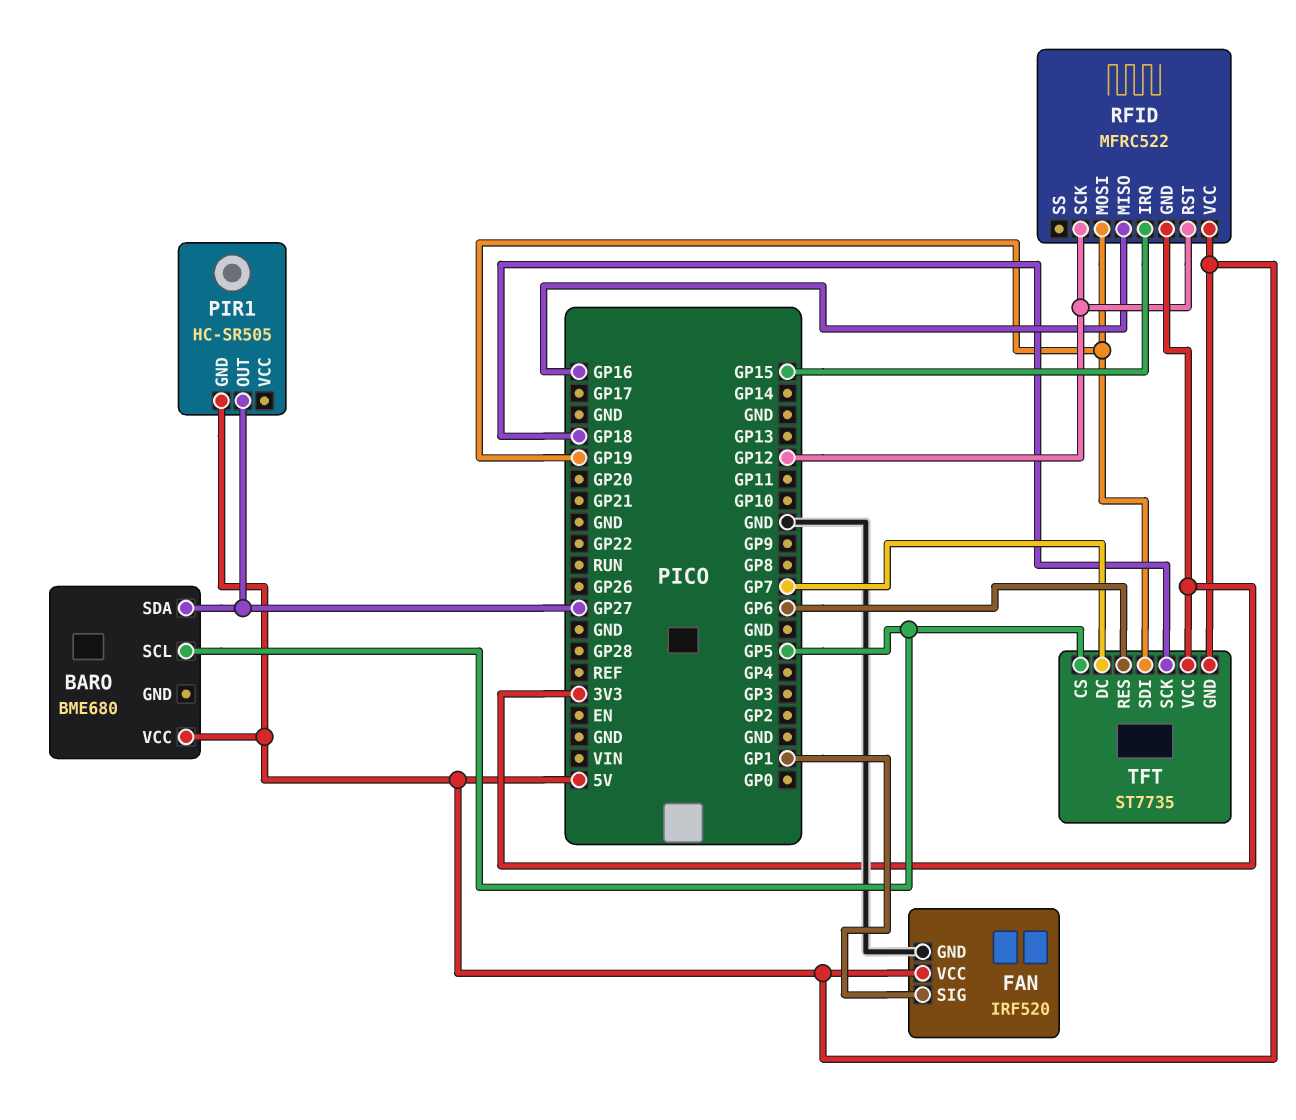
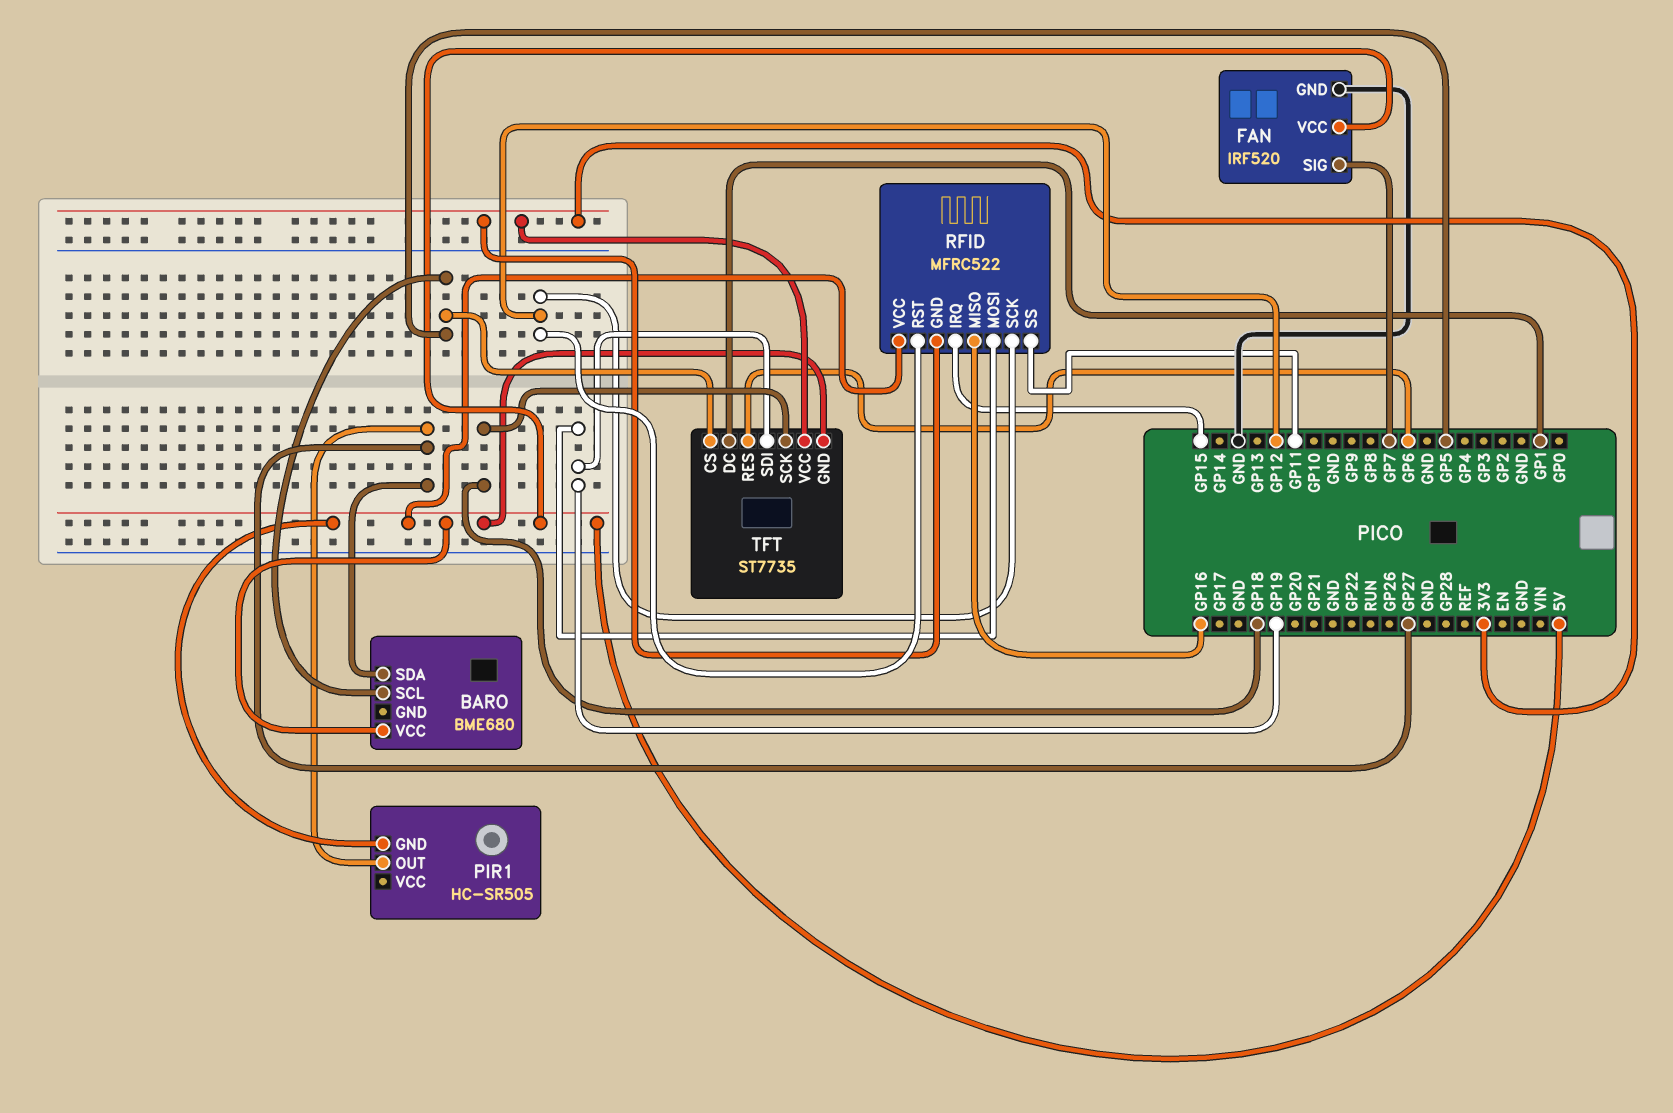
FAN pin SIG: GP1 -> GP7
RFID pin SS: none -> GP11
TFT pin DC: GP7 -> GP1

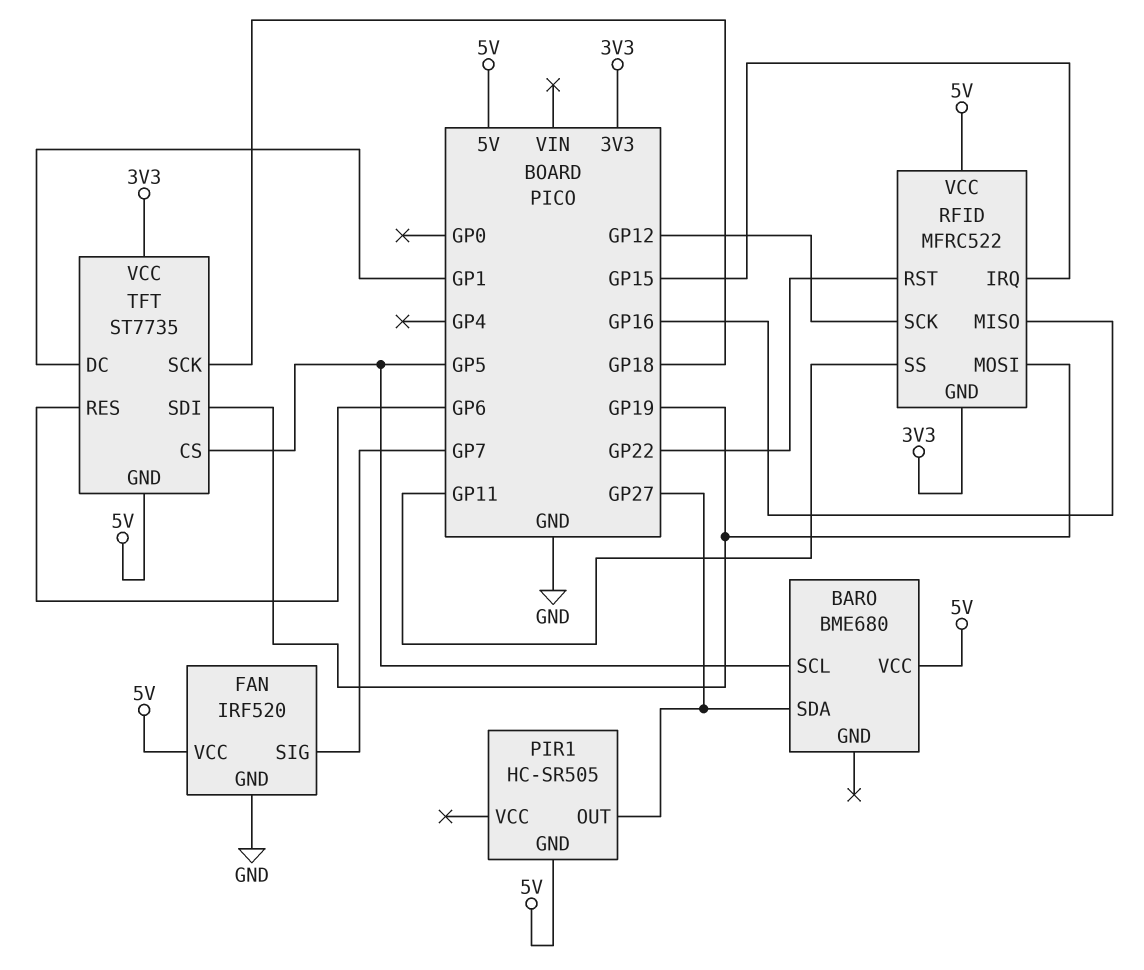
RFID pin RST: GP12 -> GP22

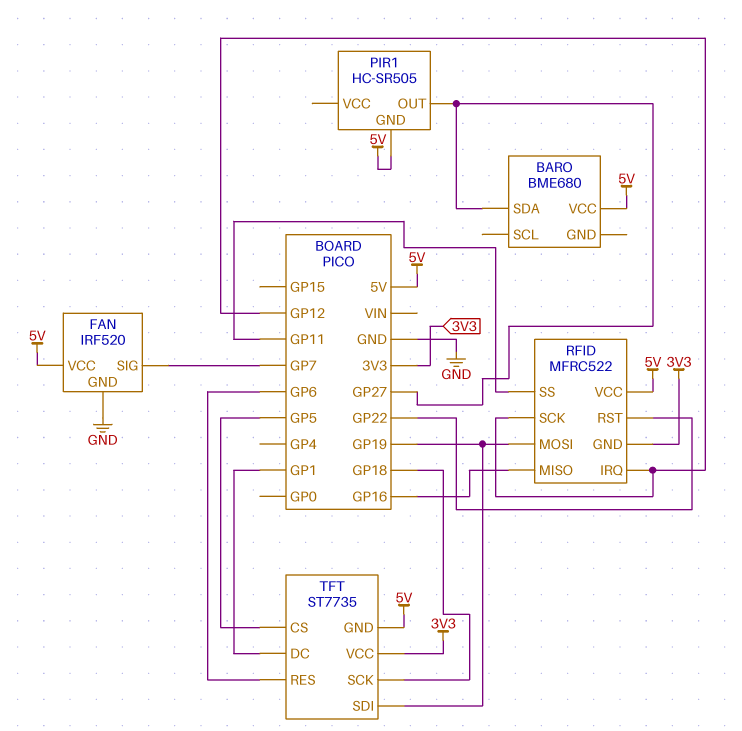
BARO pin SCL: GP5 -> none
RFID pin IRQ: GP15 -> GP12

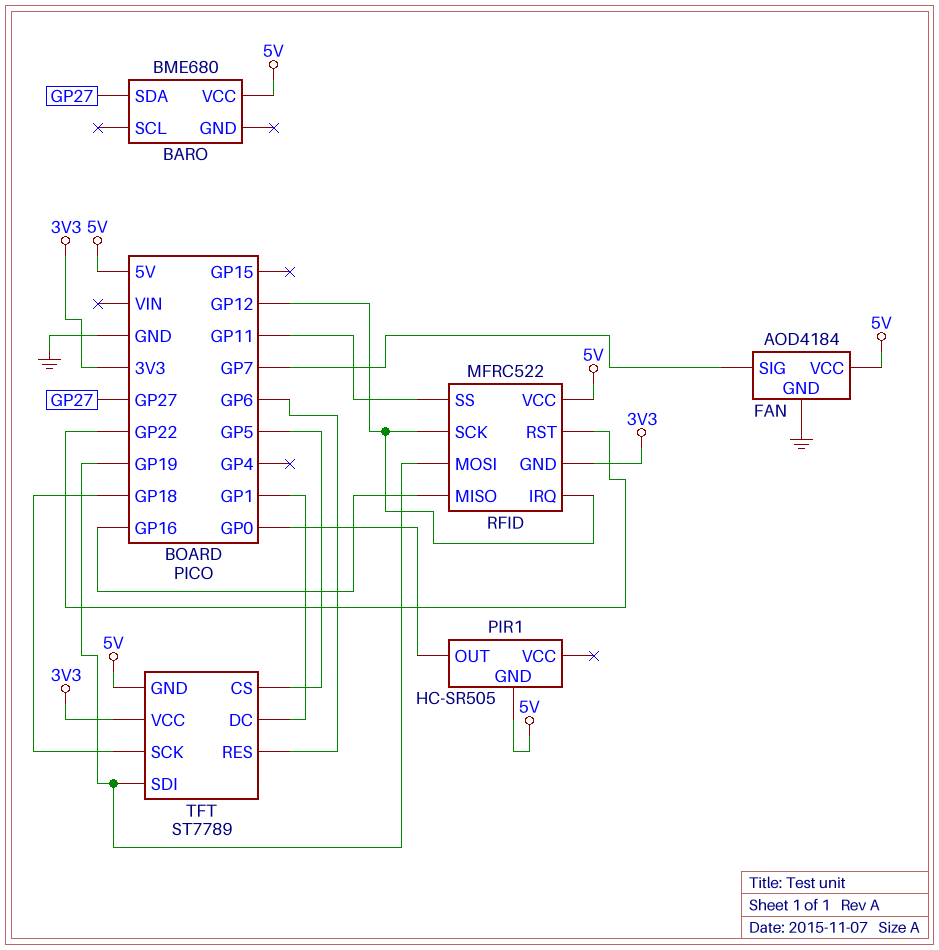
FAN: IRF520 -> AOD4184
PIR1 pin OUT: GP27 -> GP0
TFT: ST7735 -> ST7789

